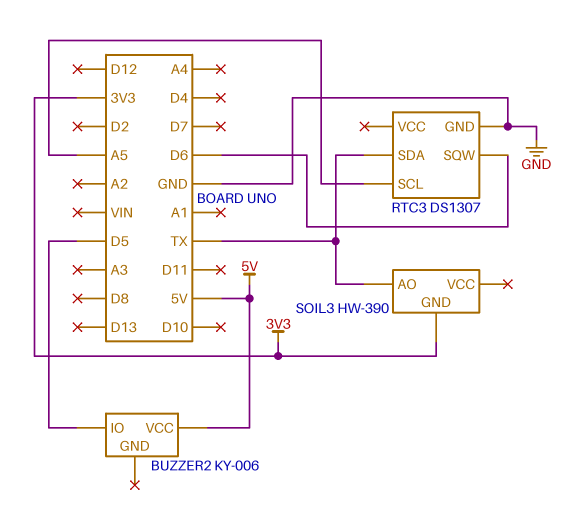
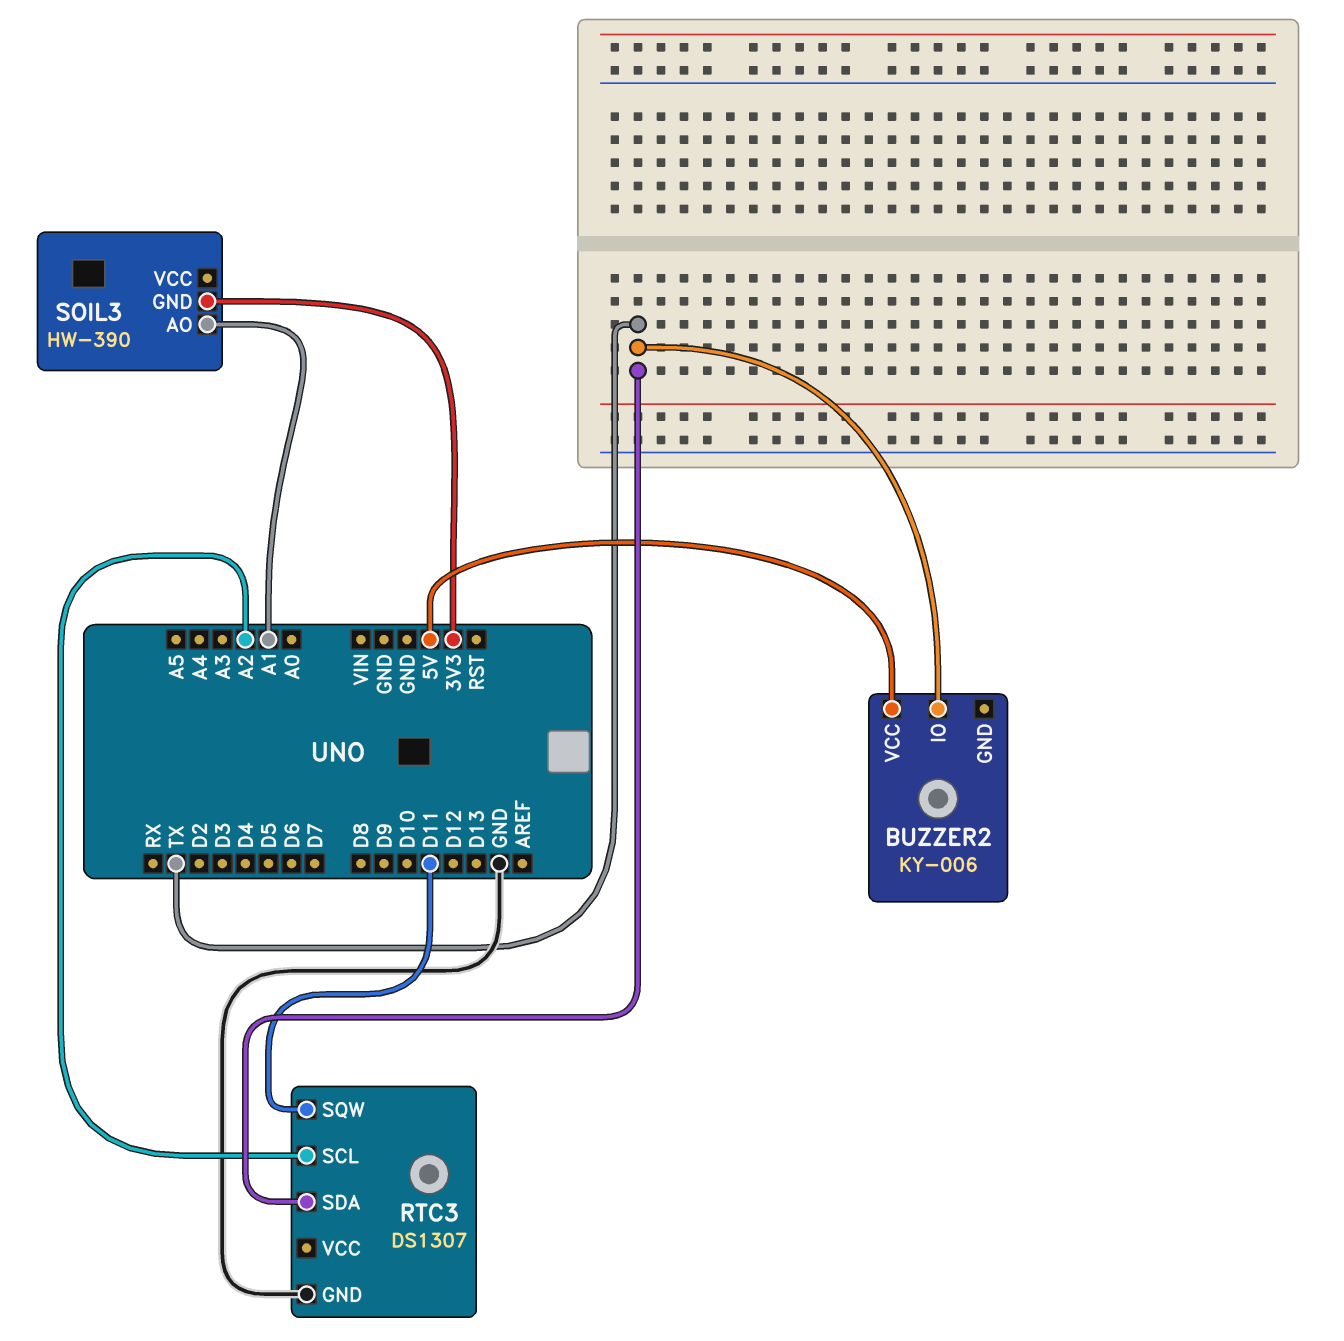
BUZZER2 pin IO: D5 -> TX
RTC3 pin SCL: A5 -> A2
RTC3 pin SQW: D6 -> D11
SOIL3 pin AO: TX -> A1

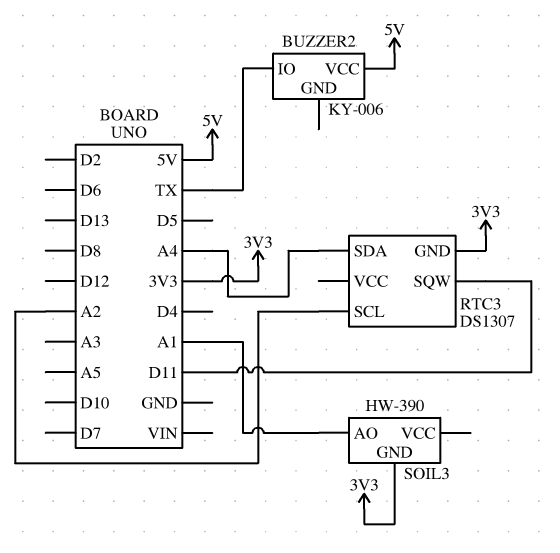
RTC3 pin GND: GND -> 3V3
RTC3 pin SDA: TX -> A4

